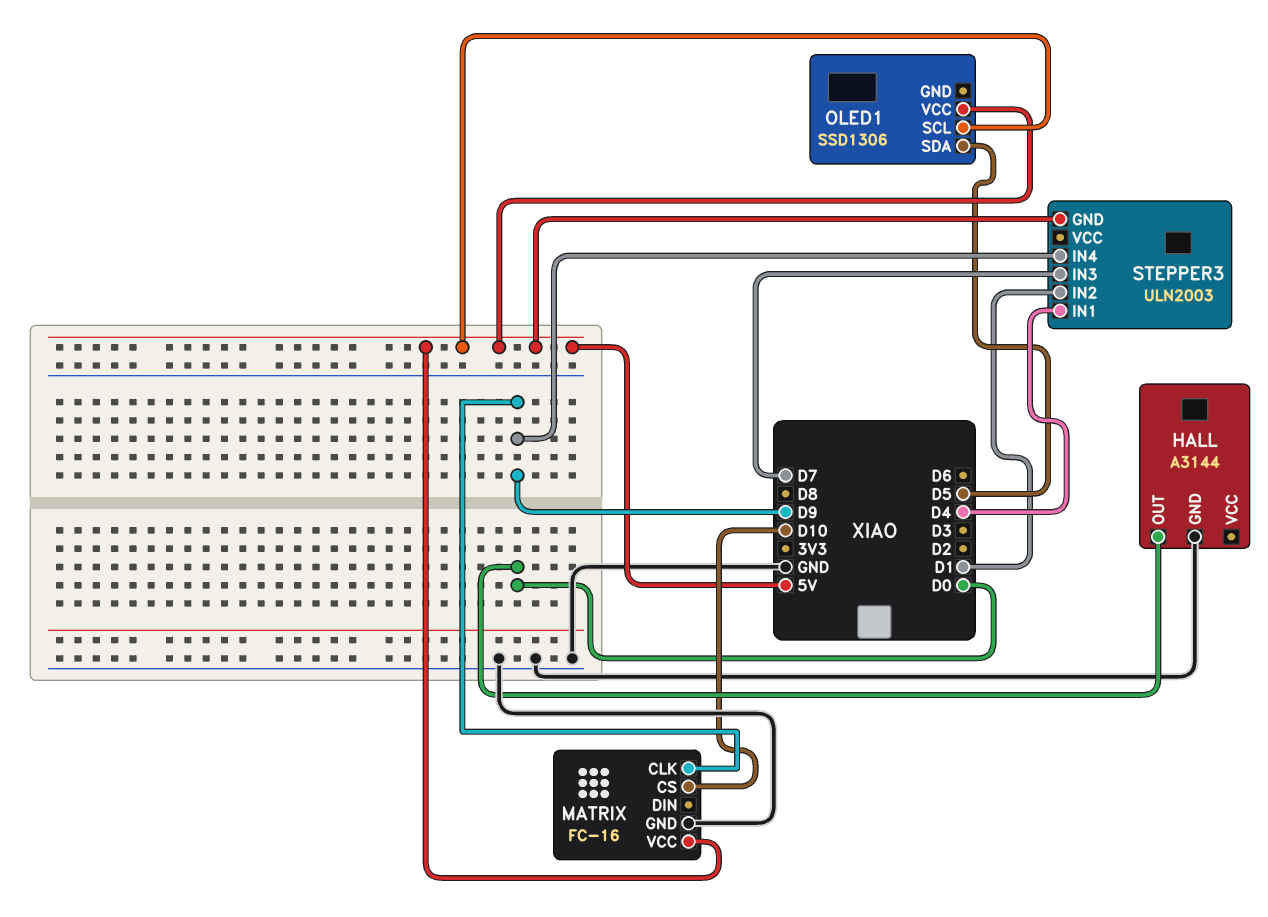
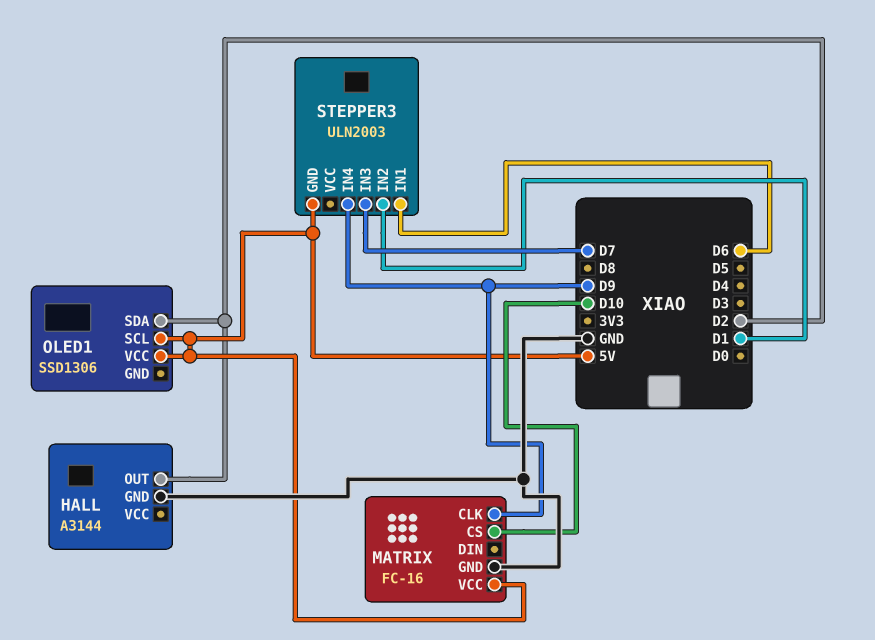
HALL pin OUT: D0 -> D2
OLED1 pin SDA: D5 -> D2
STEPPER3 pin IN1: D4 -> D6

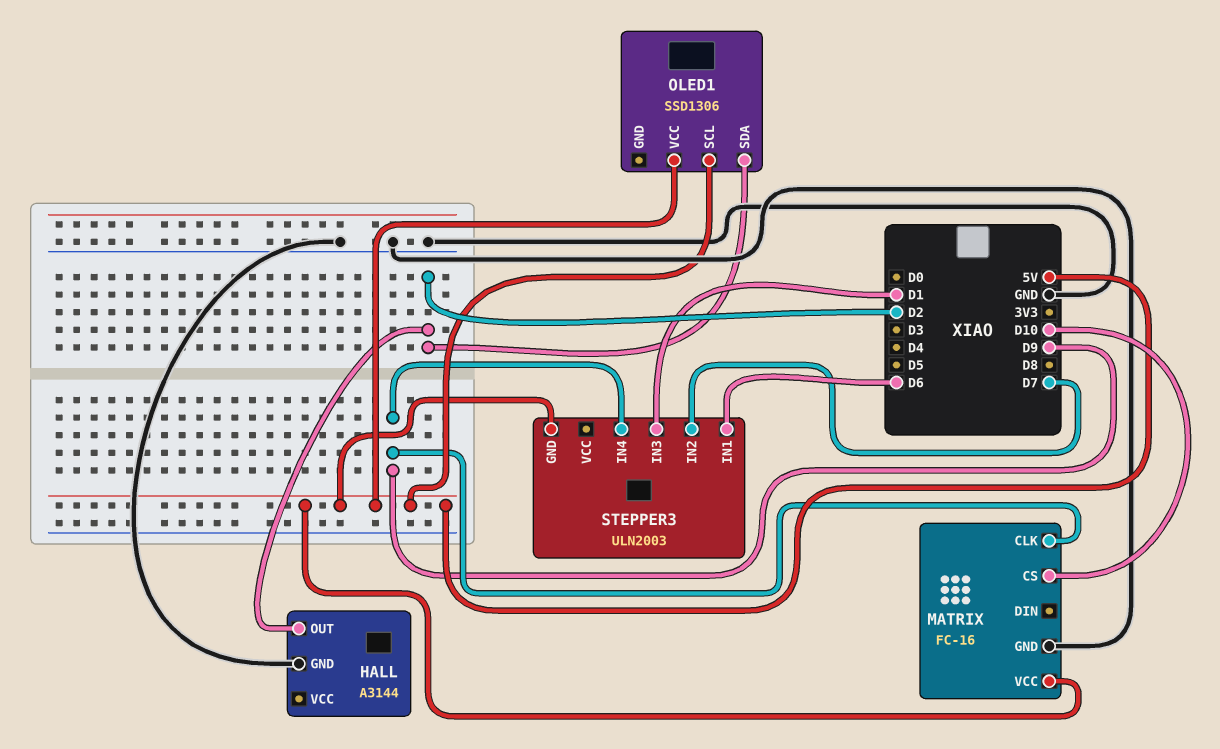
STEPPER3 pin IN2: D1 -> D7
STEPPER3 pin IN3: D7 -> D1

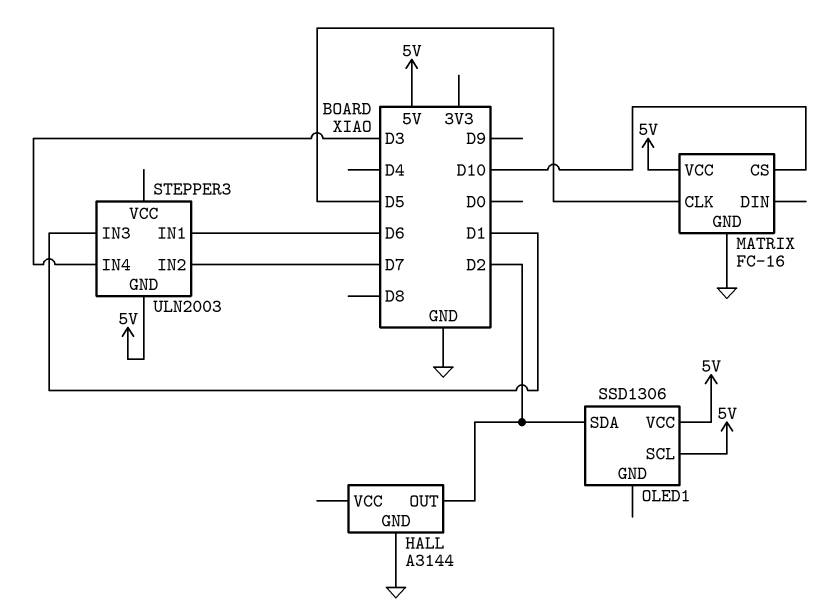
MATRIX pin CLK: D9 -> D5
STEPPER3 pin IN4: D9 -> D3

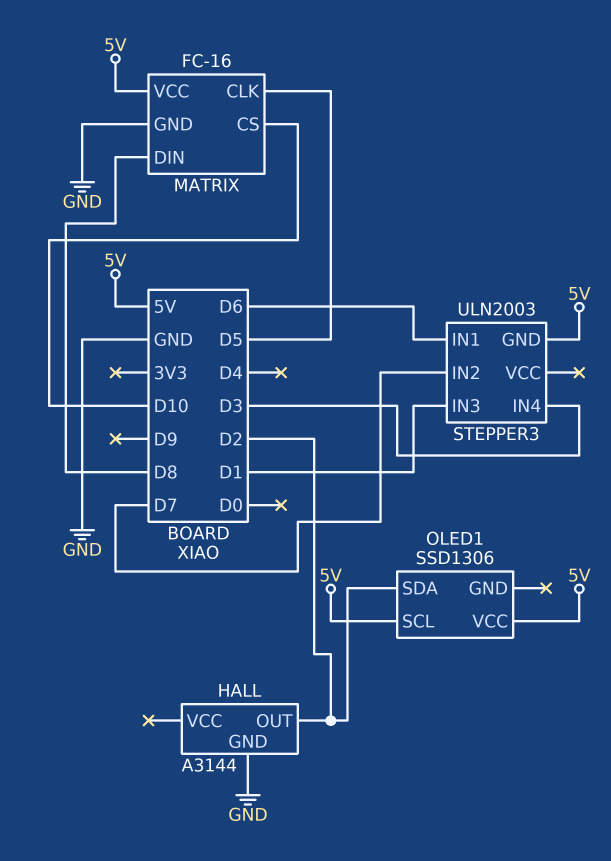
MATRIX pin DIN: none -> D8

